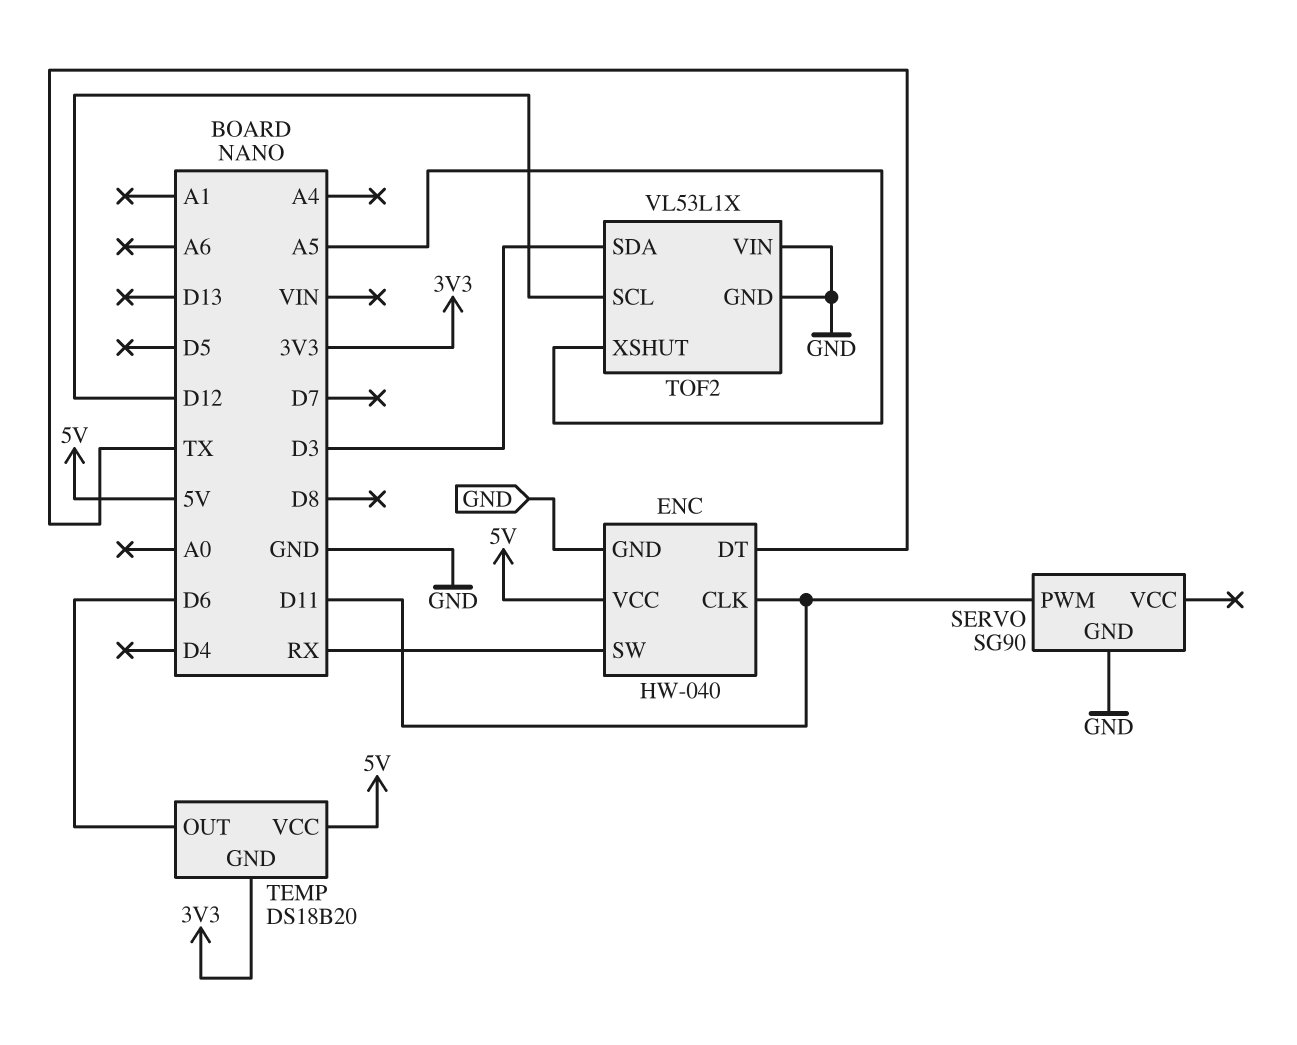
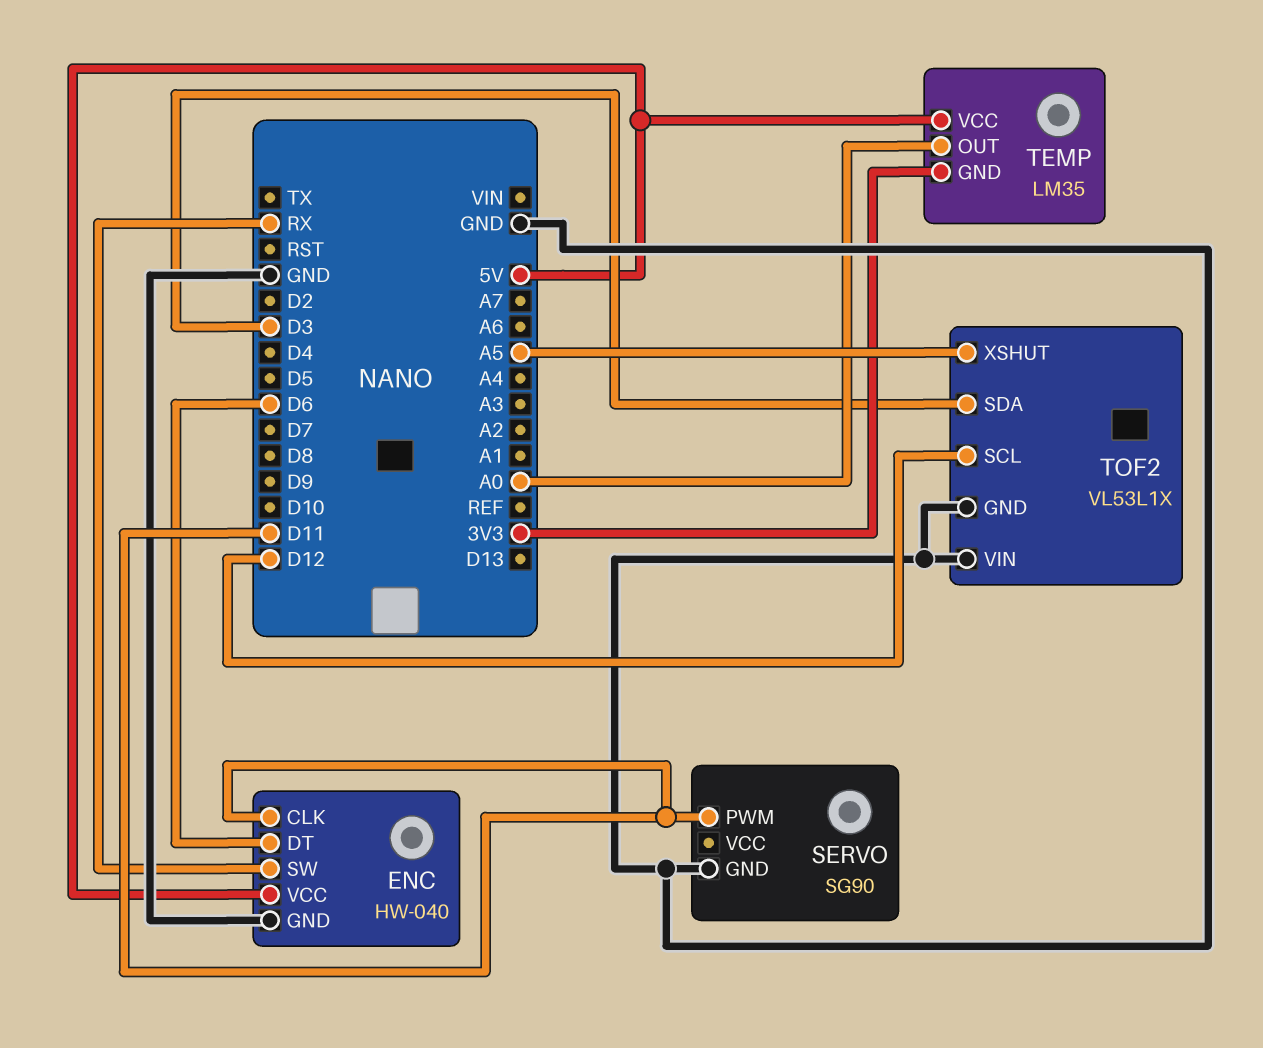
ENC pin DT: TX -> D6
TEMP: DS18B20 -> LM35
TEMP pin OUT: D6 -> A0

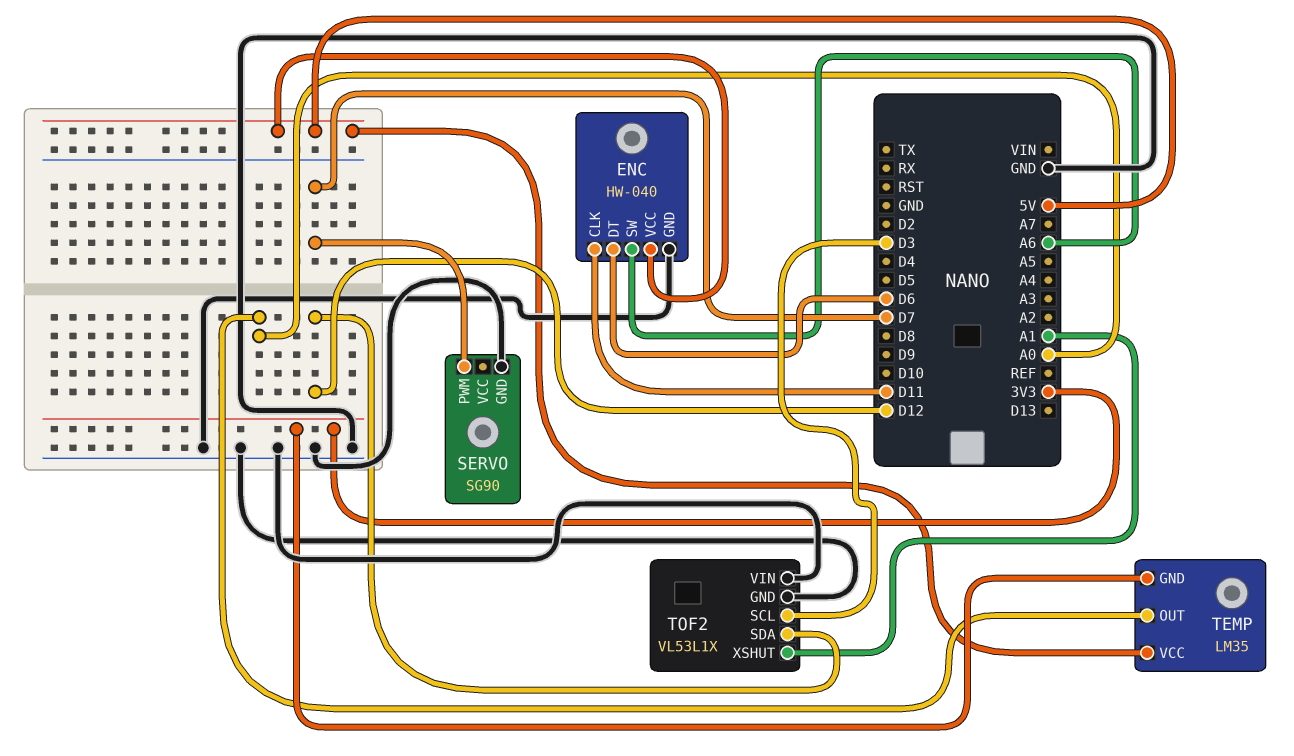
ENC pin SW: RX -> A6
SERVO pin PWM: D11 -> D7
TOF2 pin SCL: D12 -> D3
TOF2 pin SDA: D3 -> D12
TOF2 pin XSHUT: A5 -> A1

